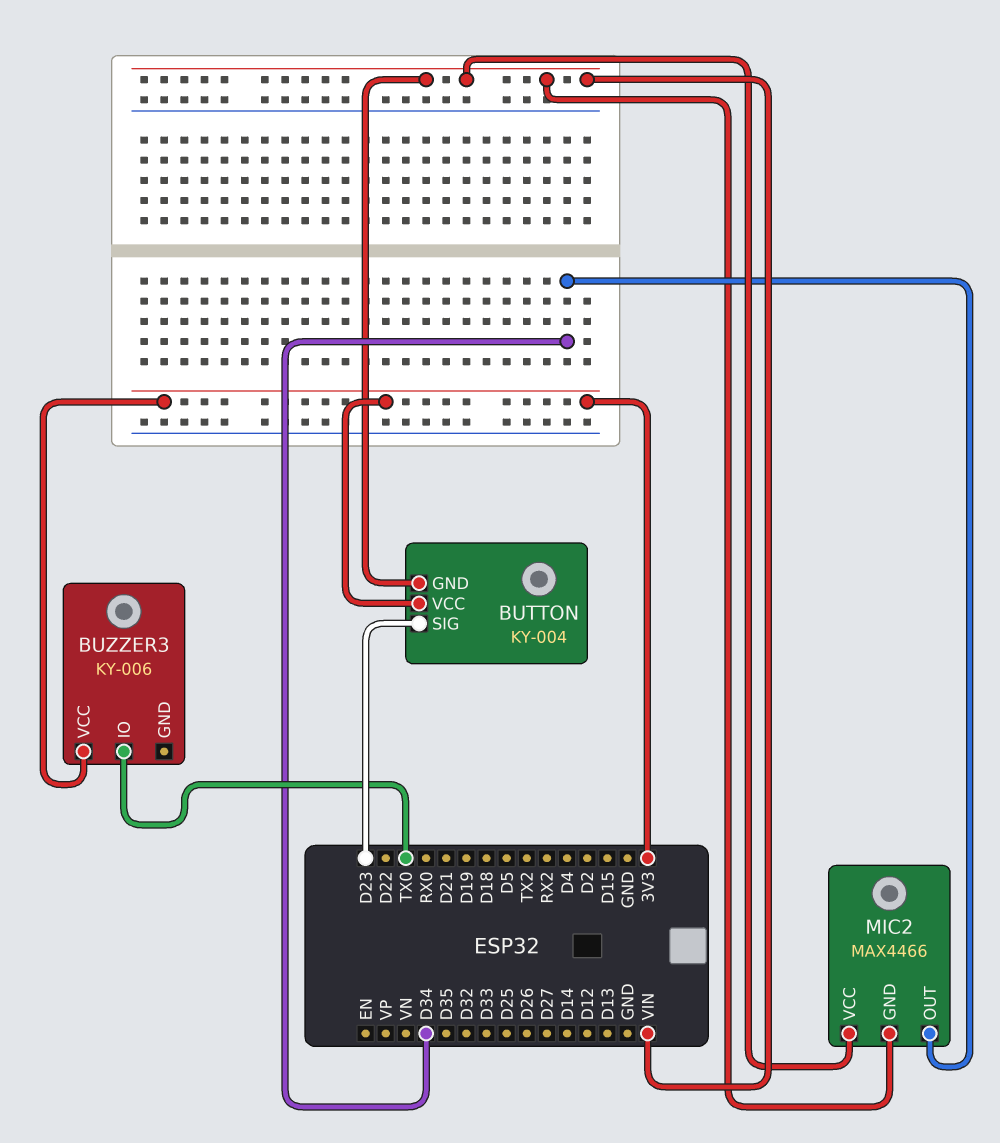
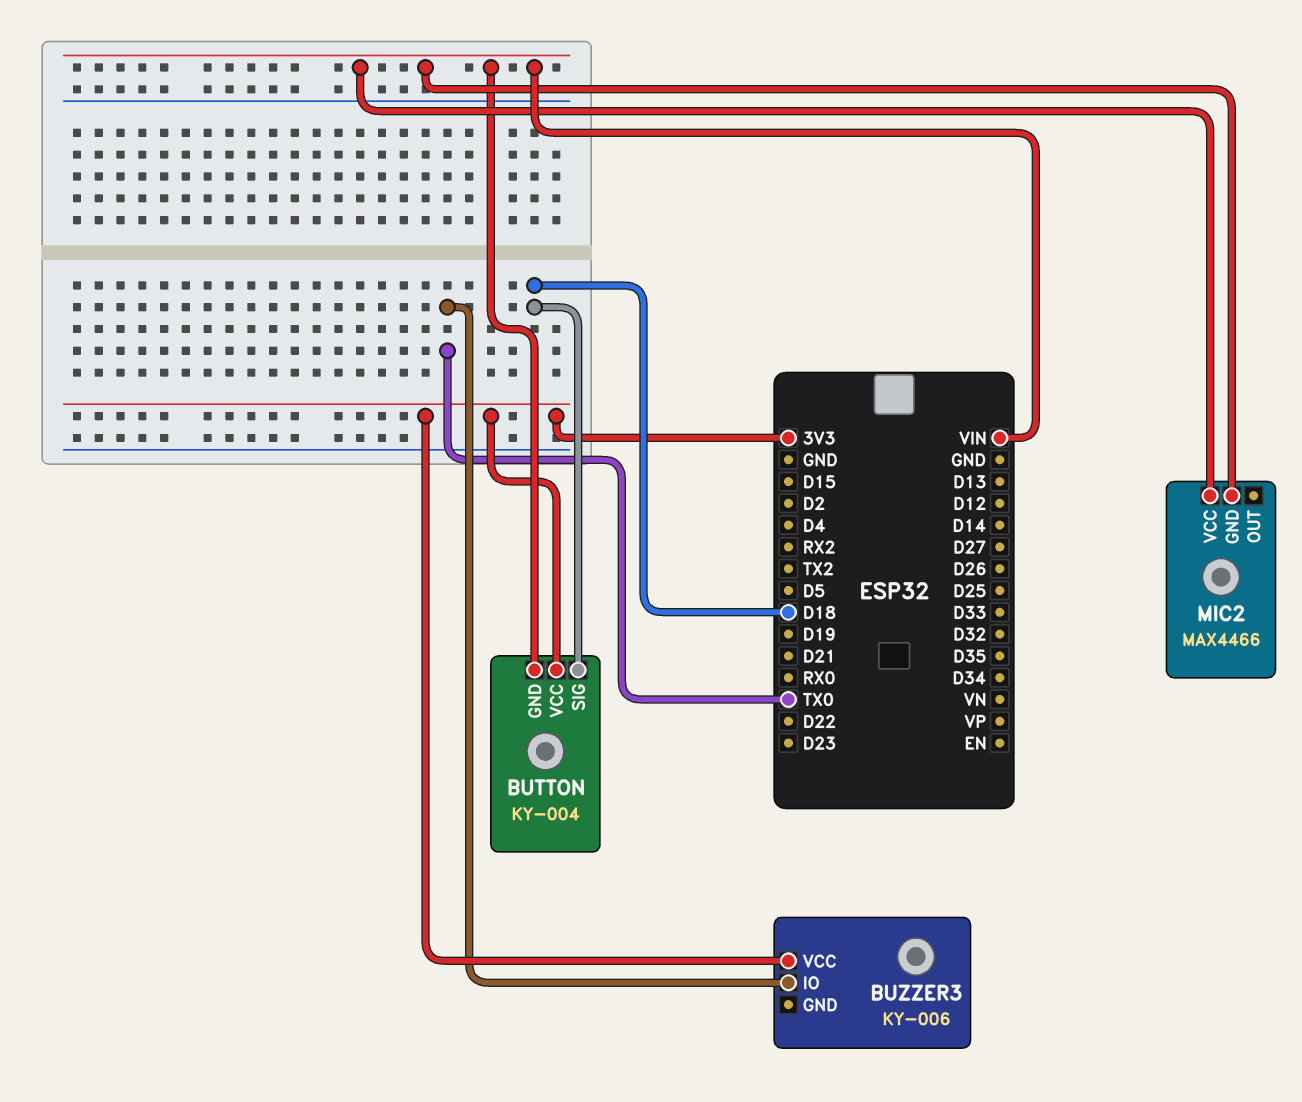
BUTTON pin SIG: D23 -> D18
MIC2 pin OUT: D34 -> none

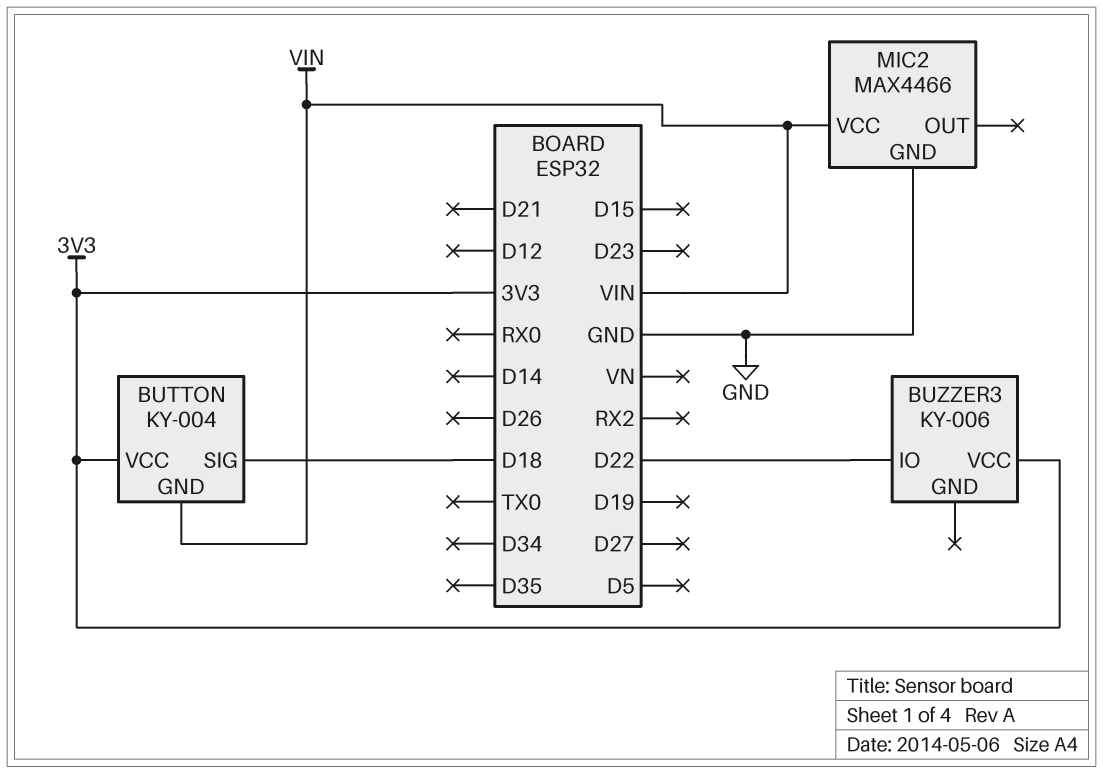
BUZZER3 pin IO: TX0 -> D22
MIC2 pin GND: VIN -> GND

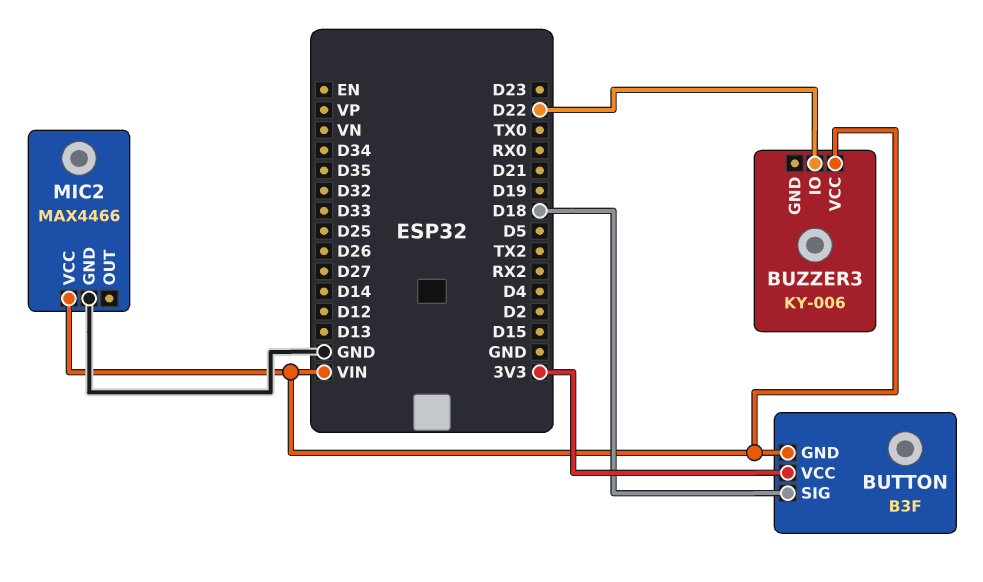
BUTTON: KY-004 -> B3F
BUZZER3 pin VCC: 3V3 -> VIN

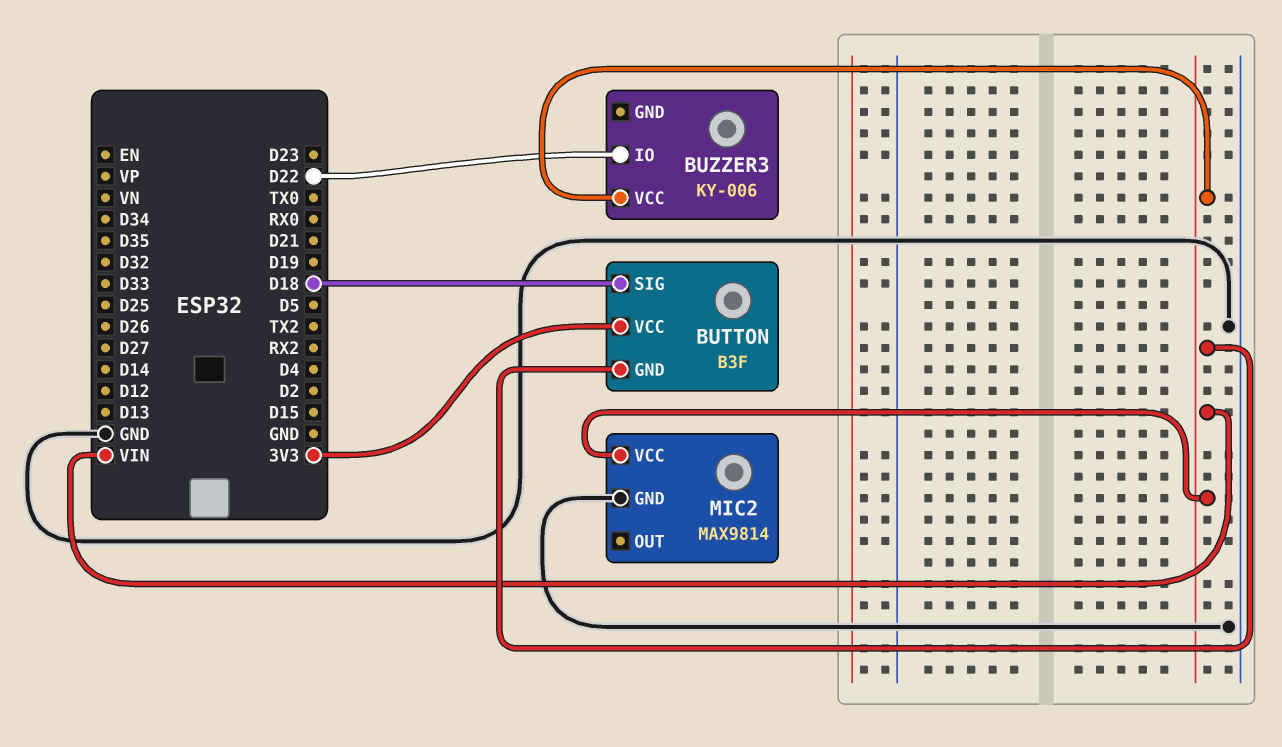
MIC2: MAX4466 -> MAX9814

